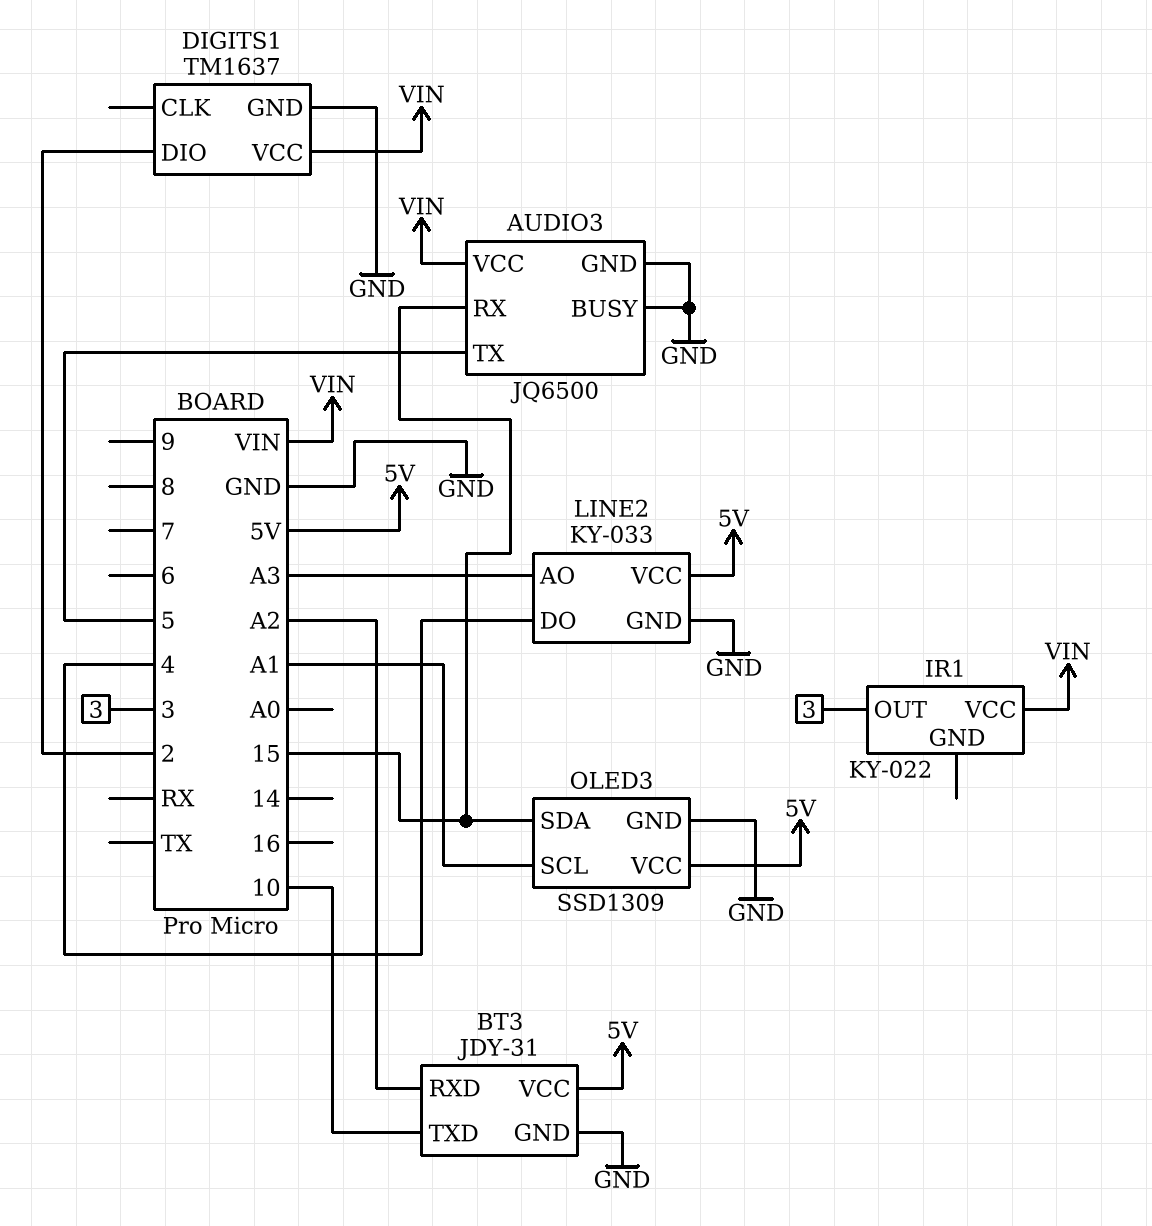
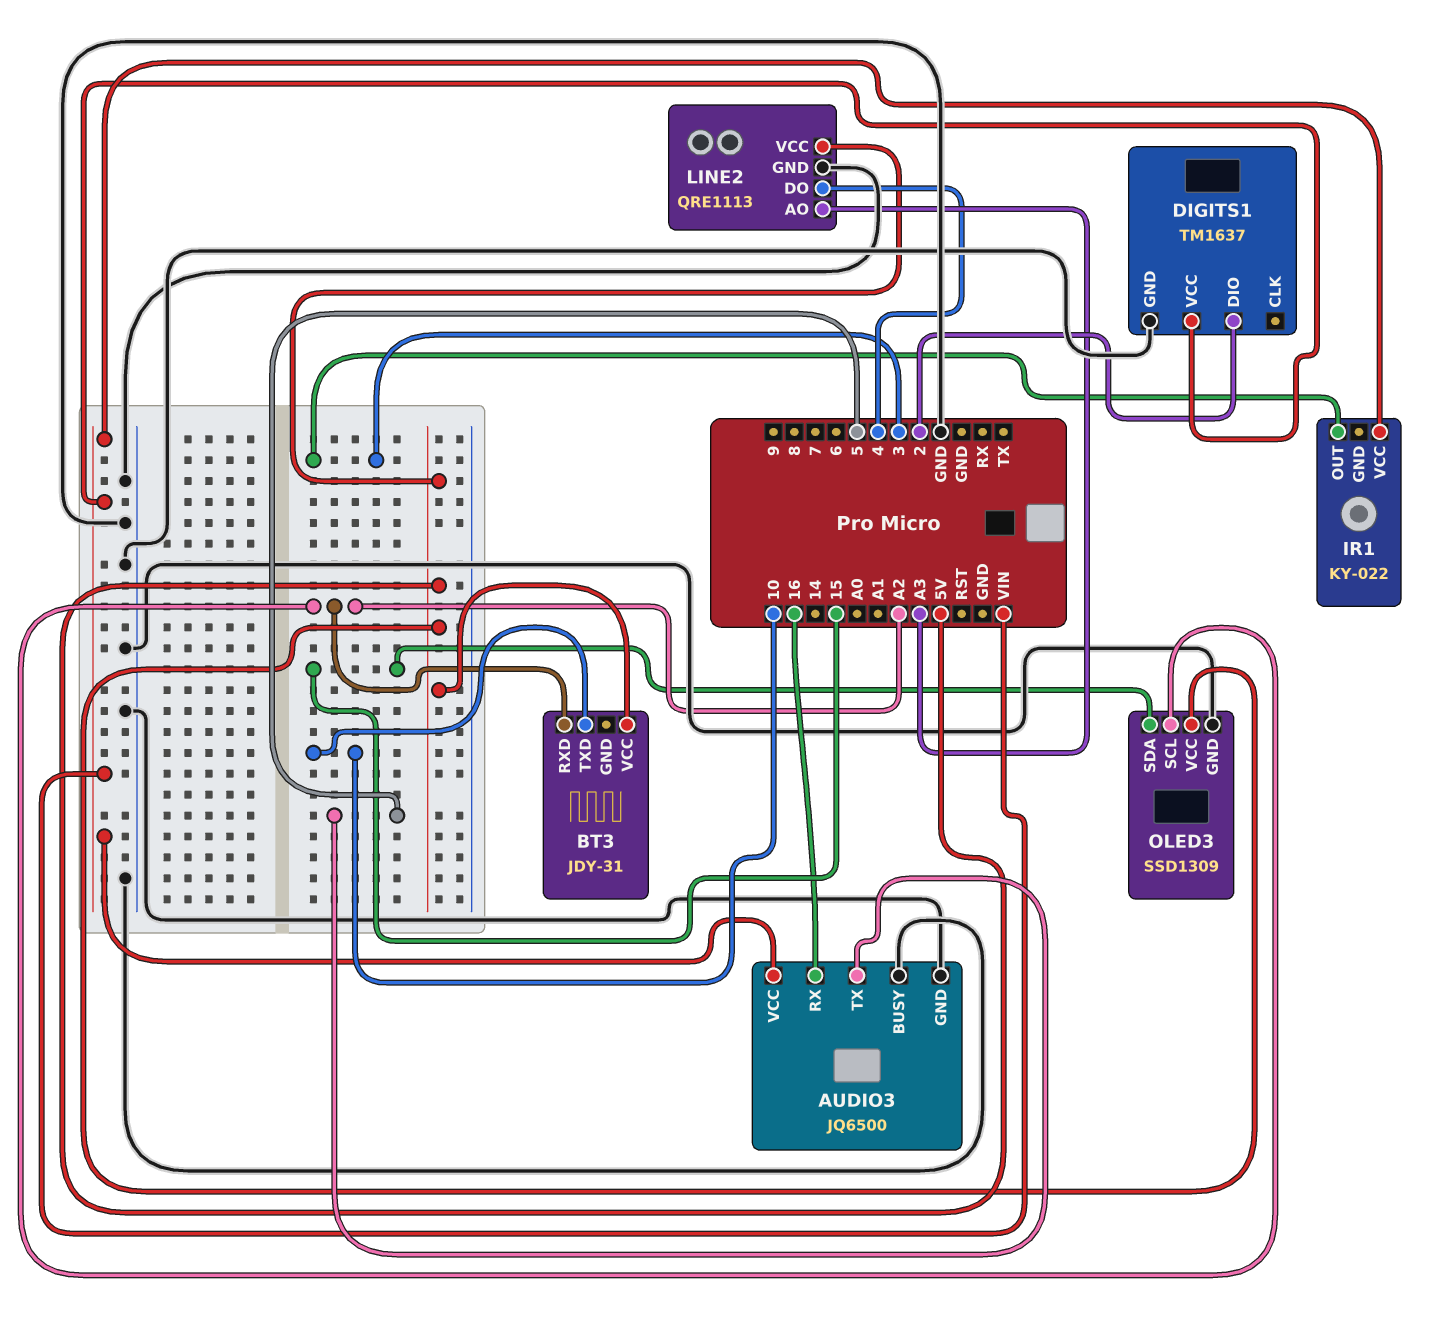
AUDIO3 pin RX: 15 -> 16
BT3 pin GND: GND -> none
LINE2: KY-033 -> QRE1113
OLED3 pin SCL: A1 -> A2

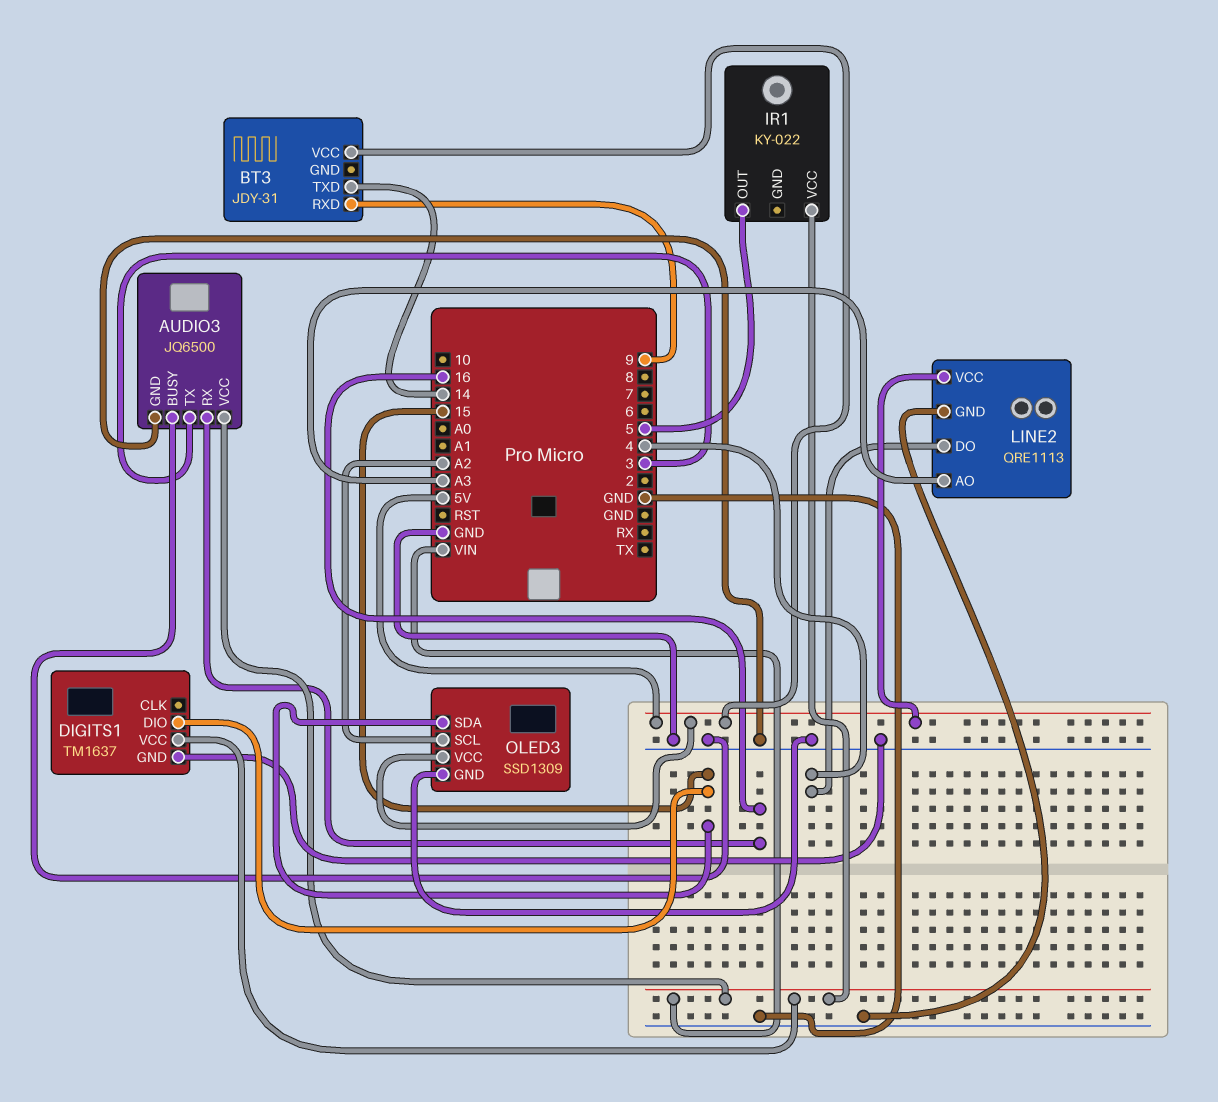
AUDIO3 pin TX: 5 -> 3
BT3 pin RXD: A2 -> 9
BT3 pin TXD: 10 -> 14
DIGITS1 pin DIO: 2 -> 15
IR1 pin OUT: 3 -> 5

